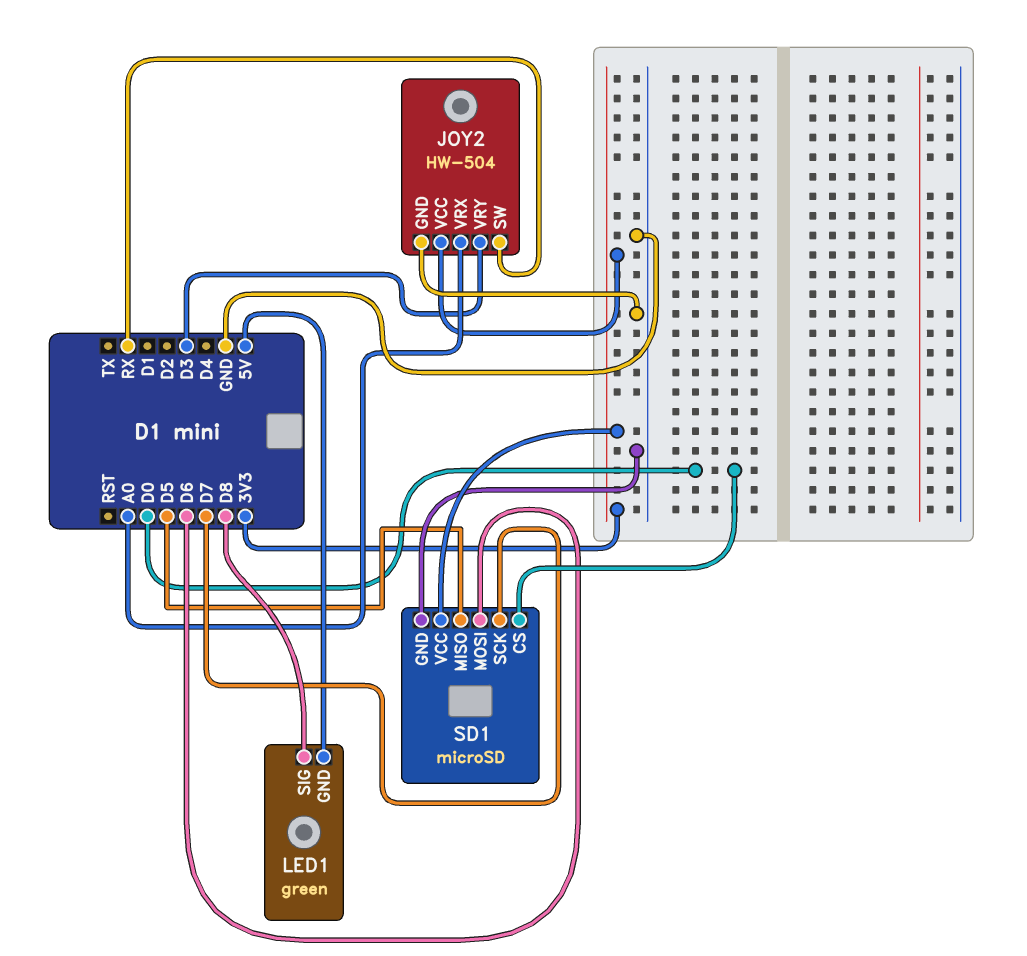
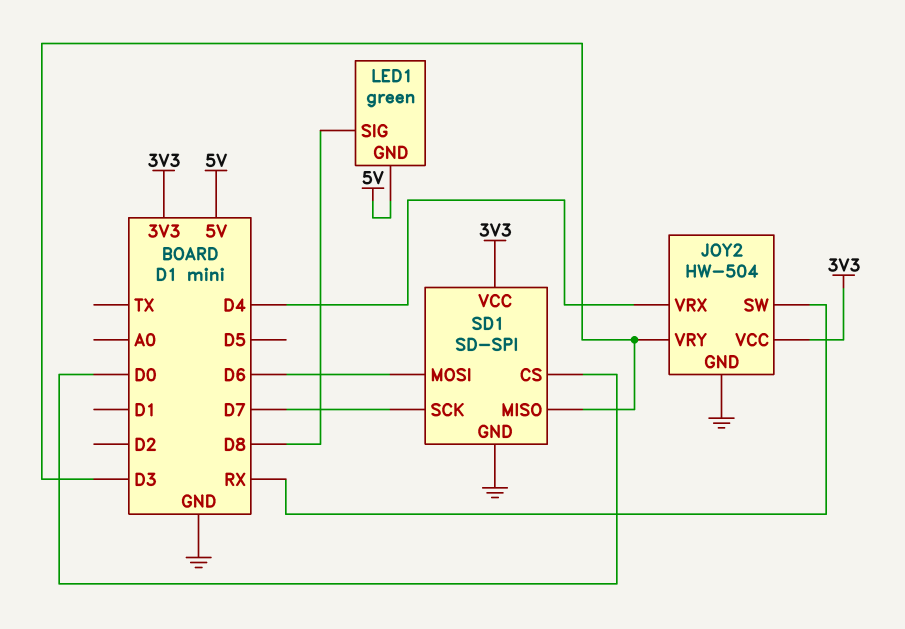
JOY2 pin VRX: A0 -> D4
SD1: microSD -> SD-SPI
SD1 pin MISO: D5 -> D3

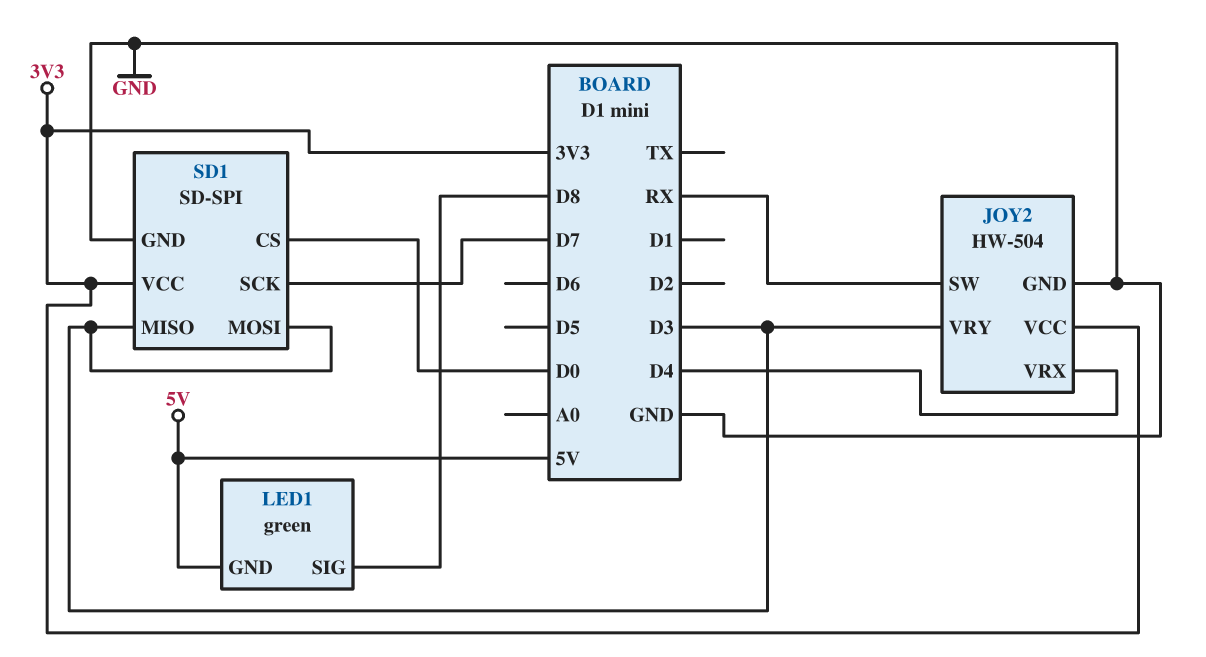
SD1 pin MOSI: D6 -> D3

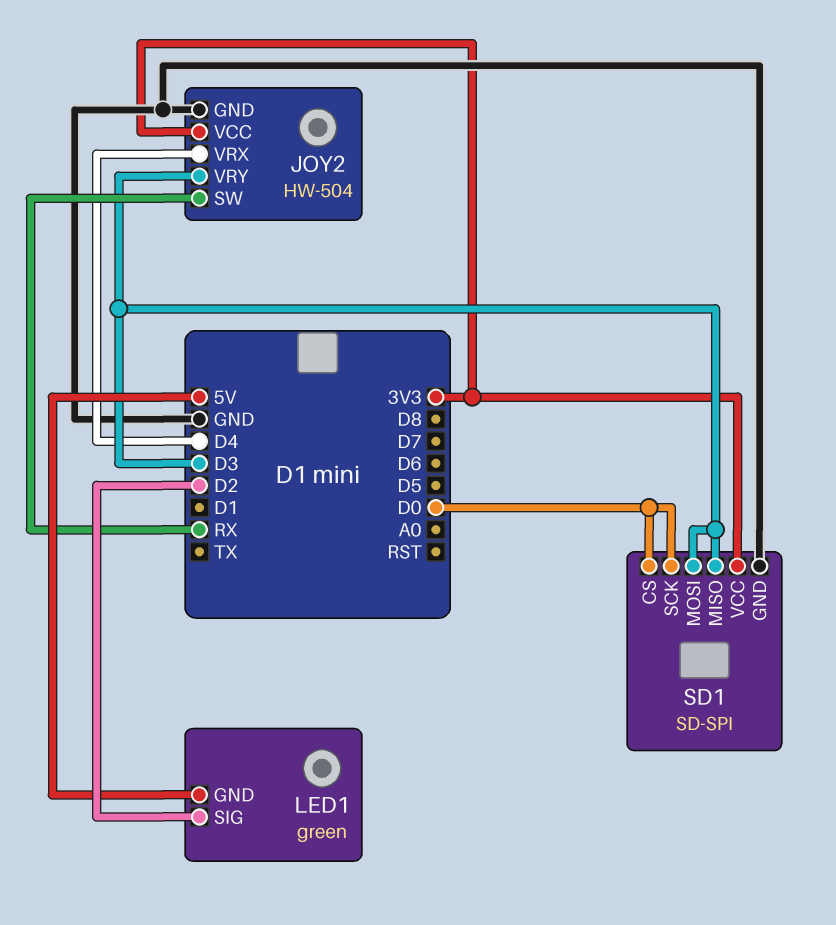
LED1 pin SIG: D8 -> D2
SD1 pin SCK: D7 -> D0

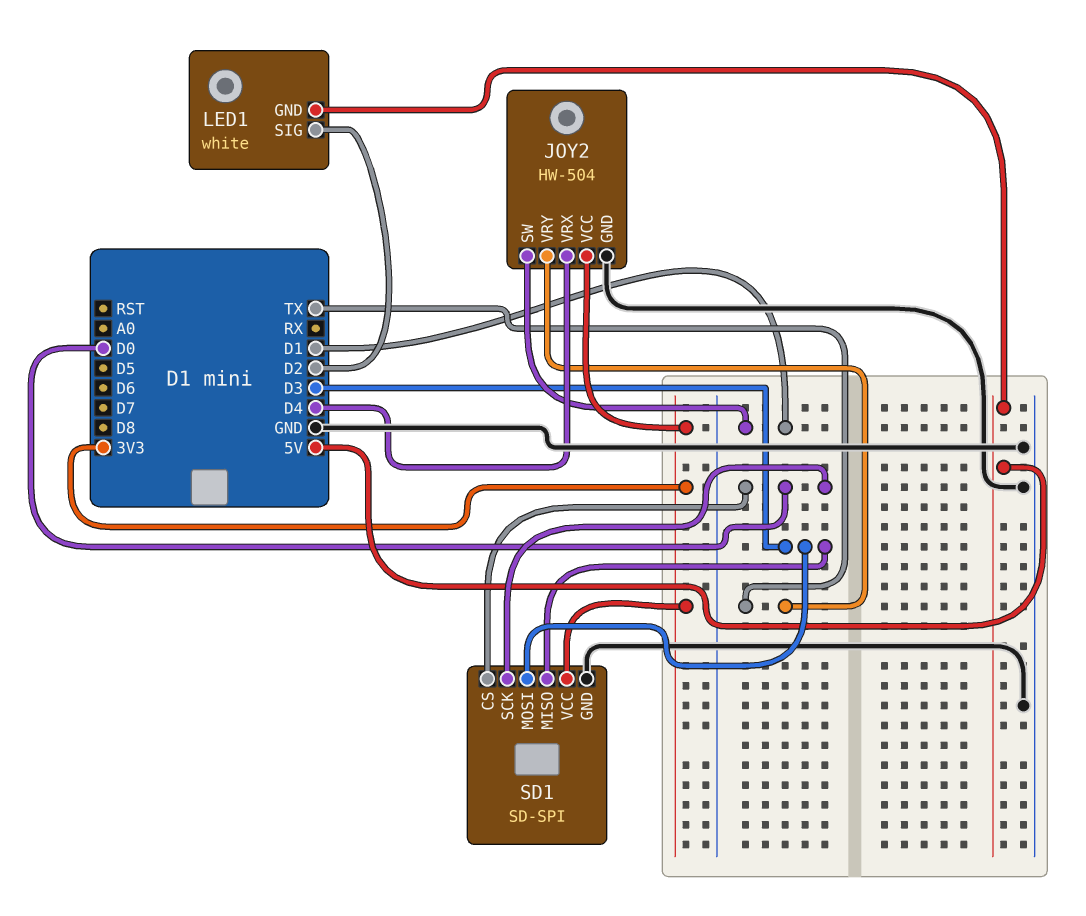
JOY2 pin SW: RX -> D1
JOY2 pin VRY: D3 -> TX
LED1: green -> white

